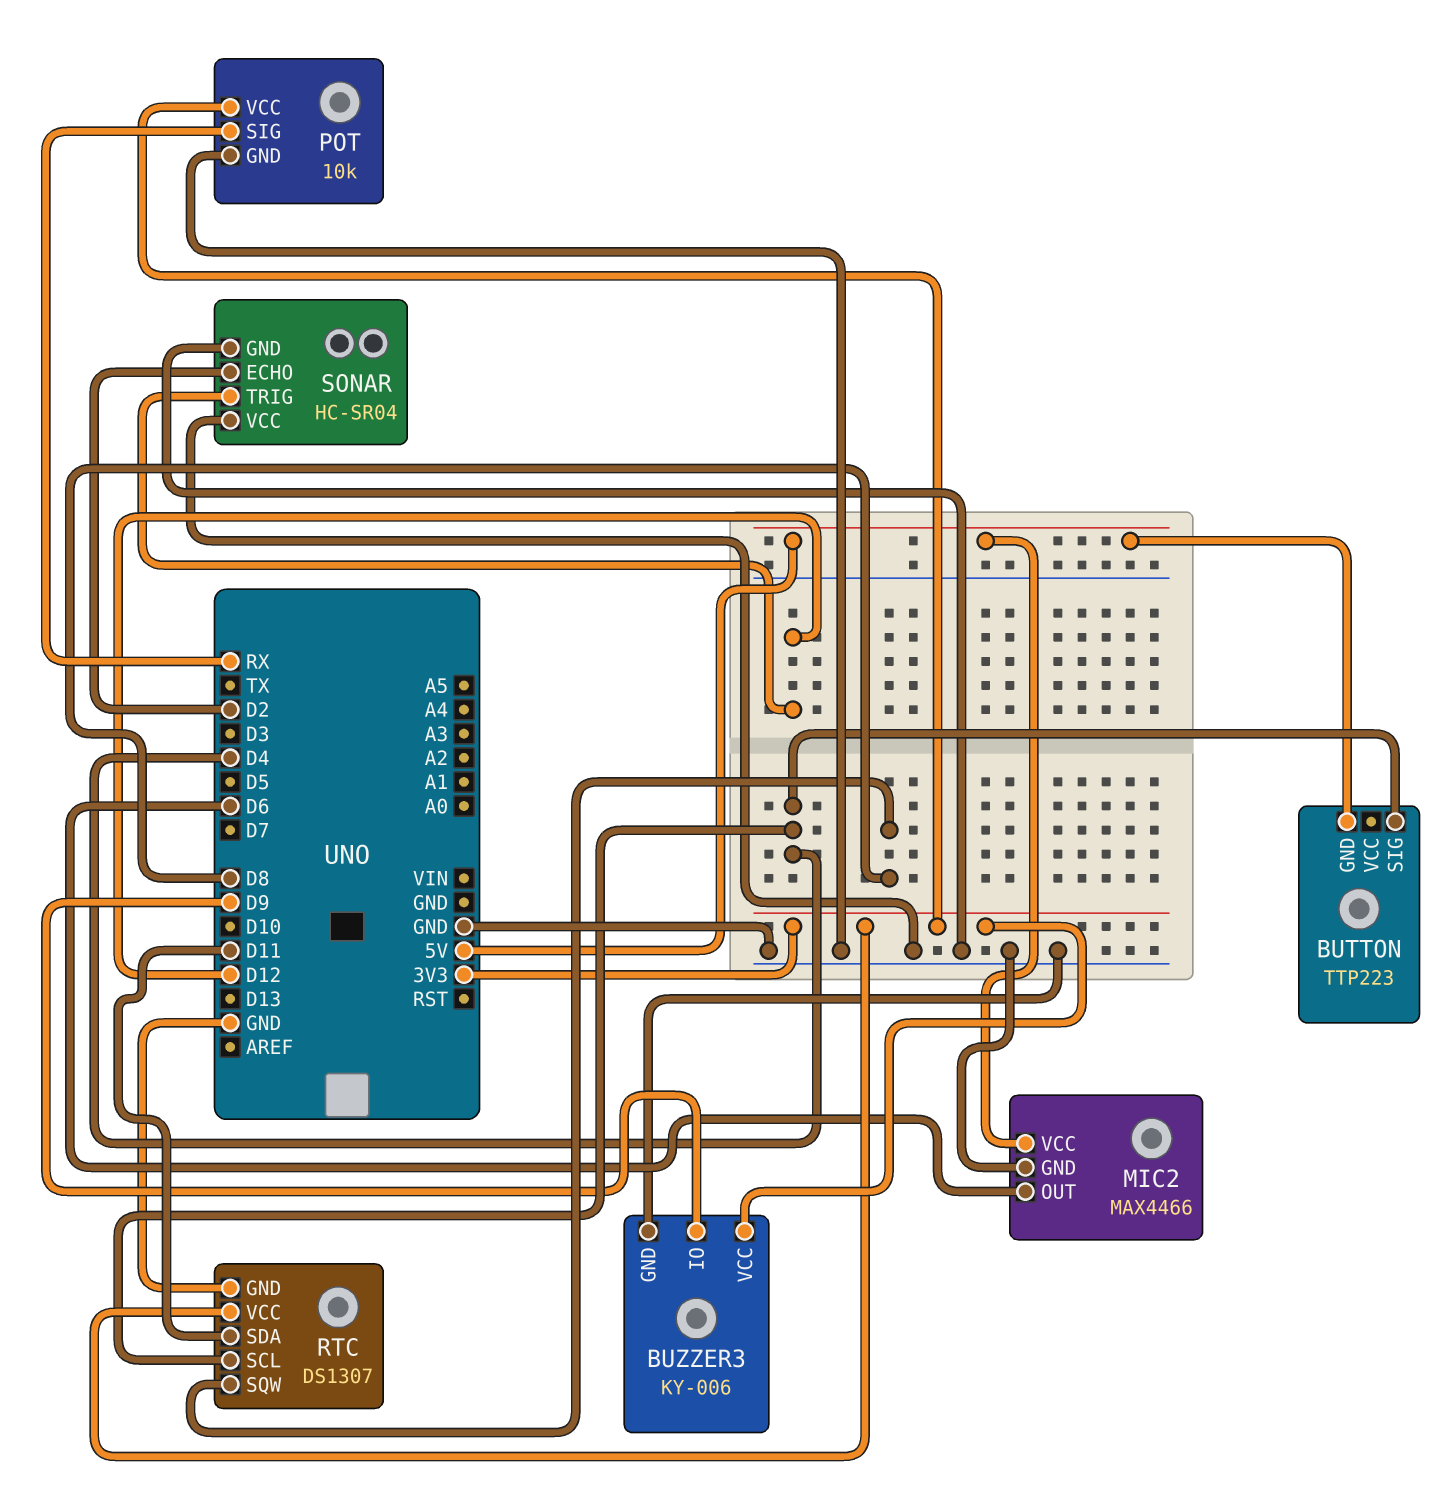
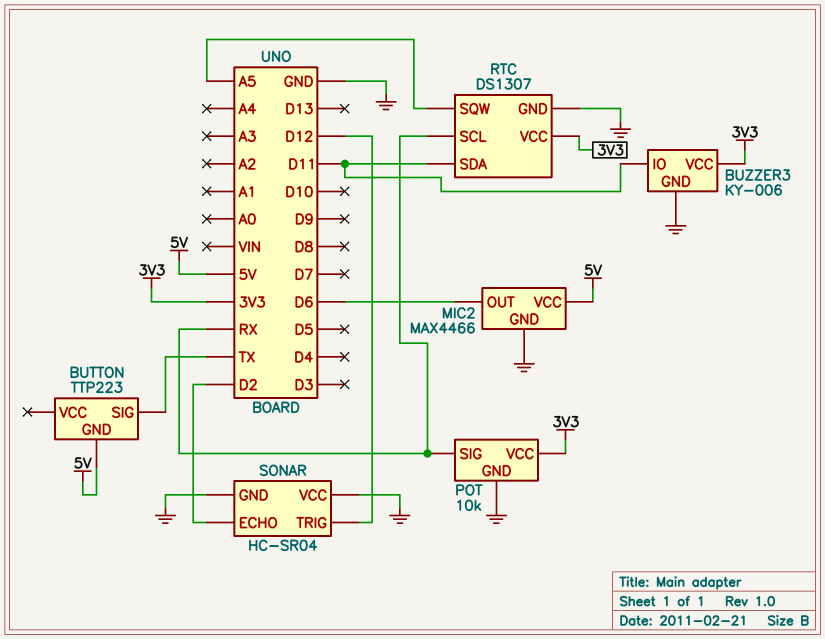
BUTTON pin SIG: D4 -> TX
BUZZER3 pin IO: D9 -> D11
RTC pin SCL: D4 -> RX
RTC pin SQW: D8 -> A5

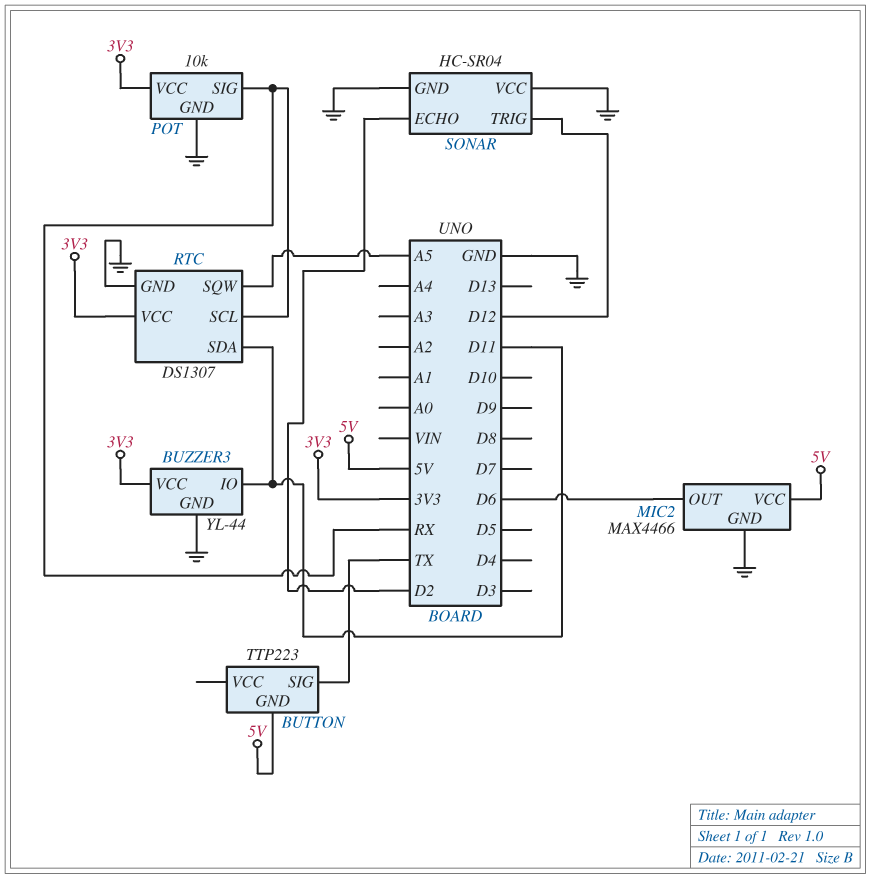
BUZZER3: KY-006 -> YL-44

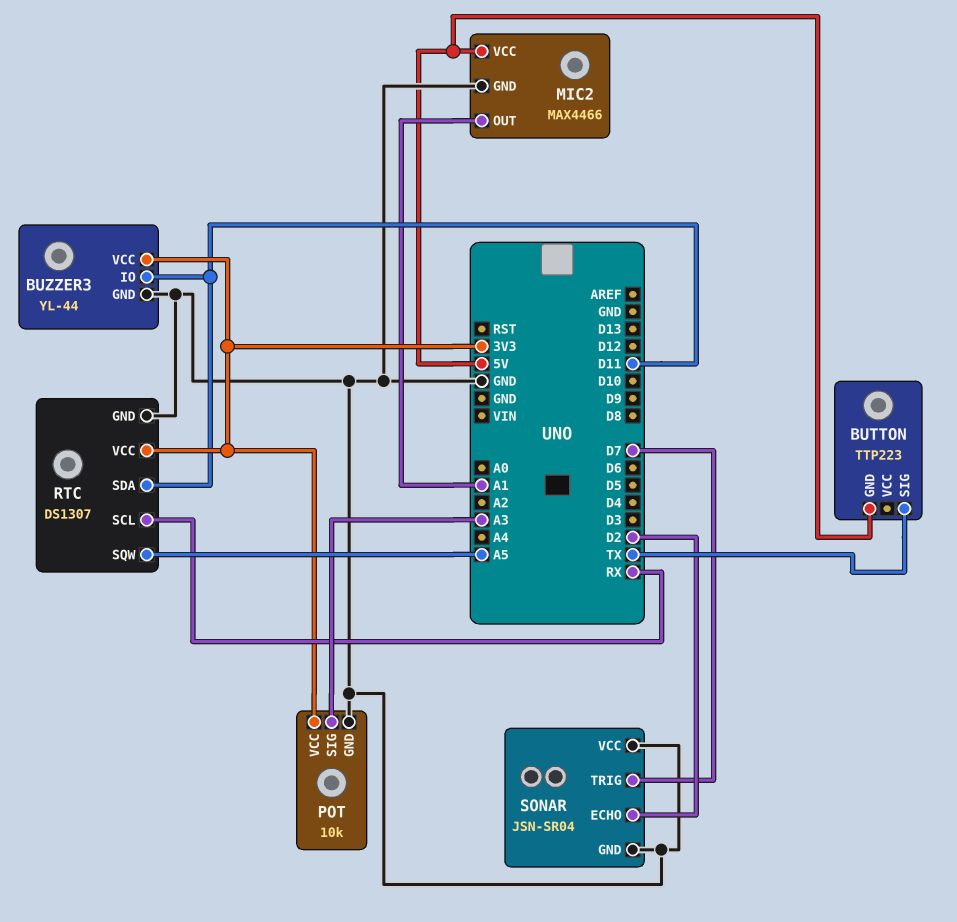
MIC2 pin OUT: D6 -> A1
POT pin SIG: RX -> A3
SONAR: HC-SR04 -> JSN-SR04
SONAR pin TRIG: D12 -> D7

